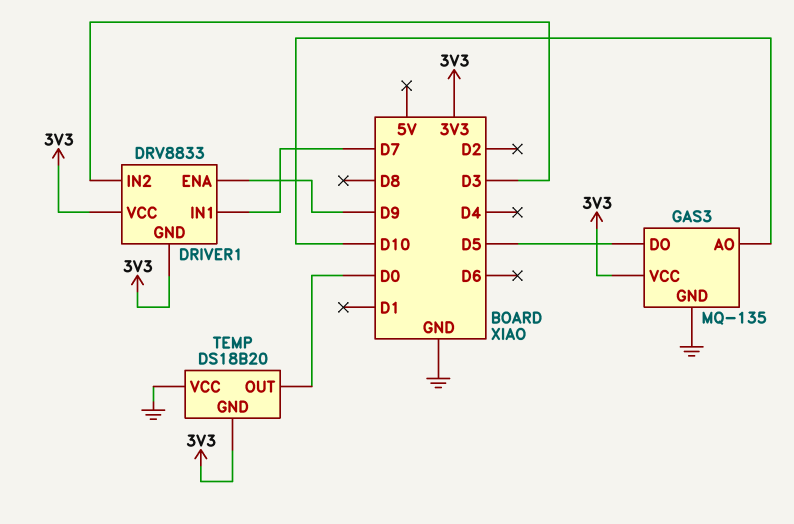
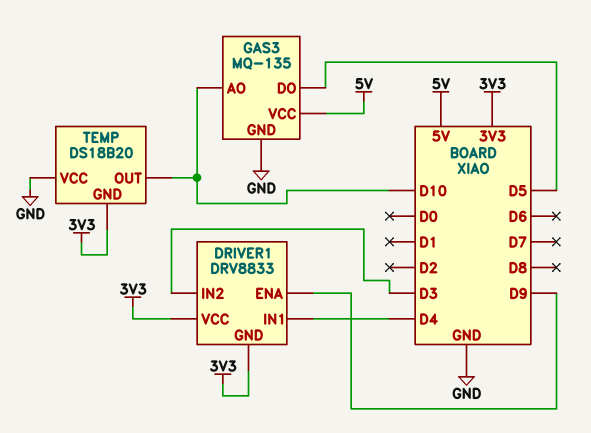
DRIVER1 pin IN1: D7 -> D4
GAS3 pin VCC: 3V3 -> 5V
TEMP pin OUT: D0 -> D10

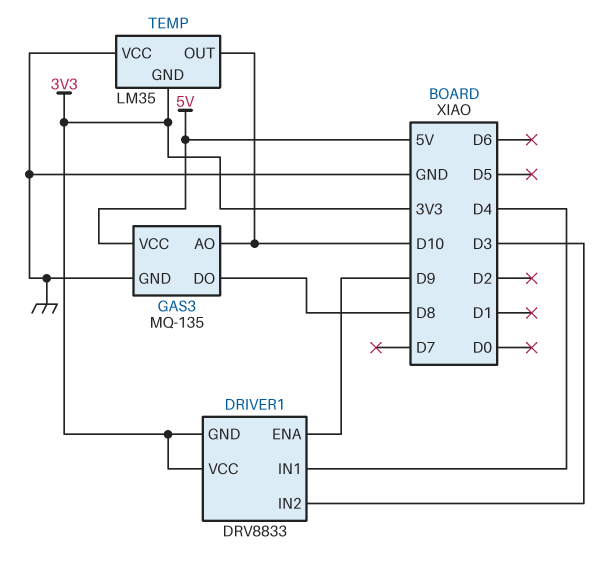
GAS3 pin DO: D5 -> D8
TEMP: DS18B20 -> LM35

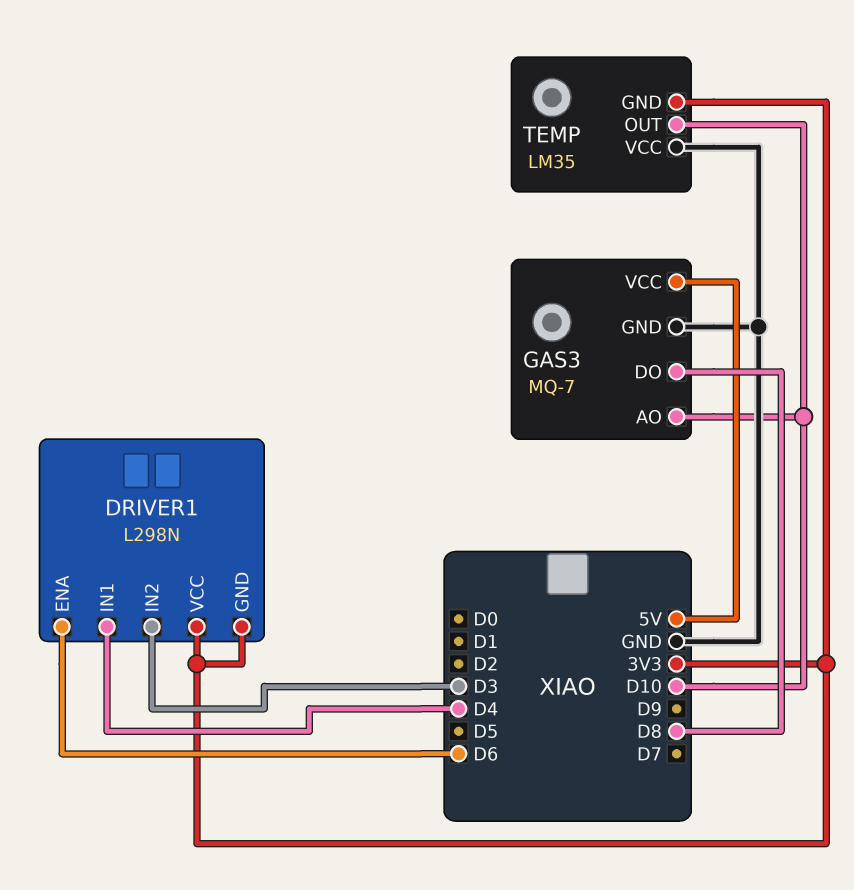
DRIVER1: DRV8833 -> L298N
DRIVER1 pin ENA: D9 -> D6
GAS3: MQ-135 -> MQ-7

